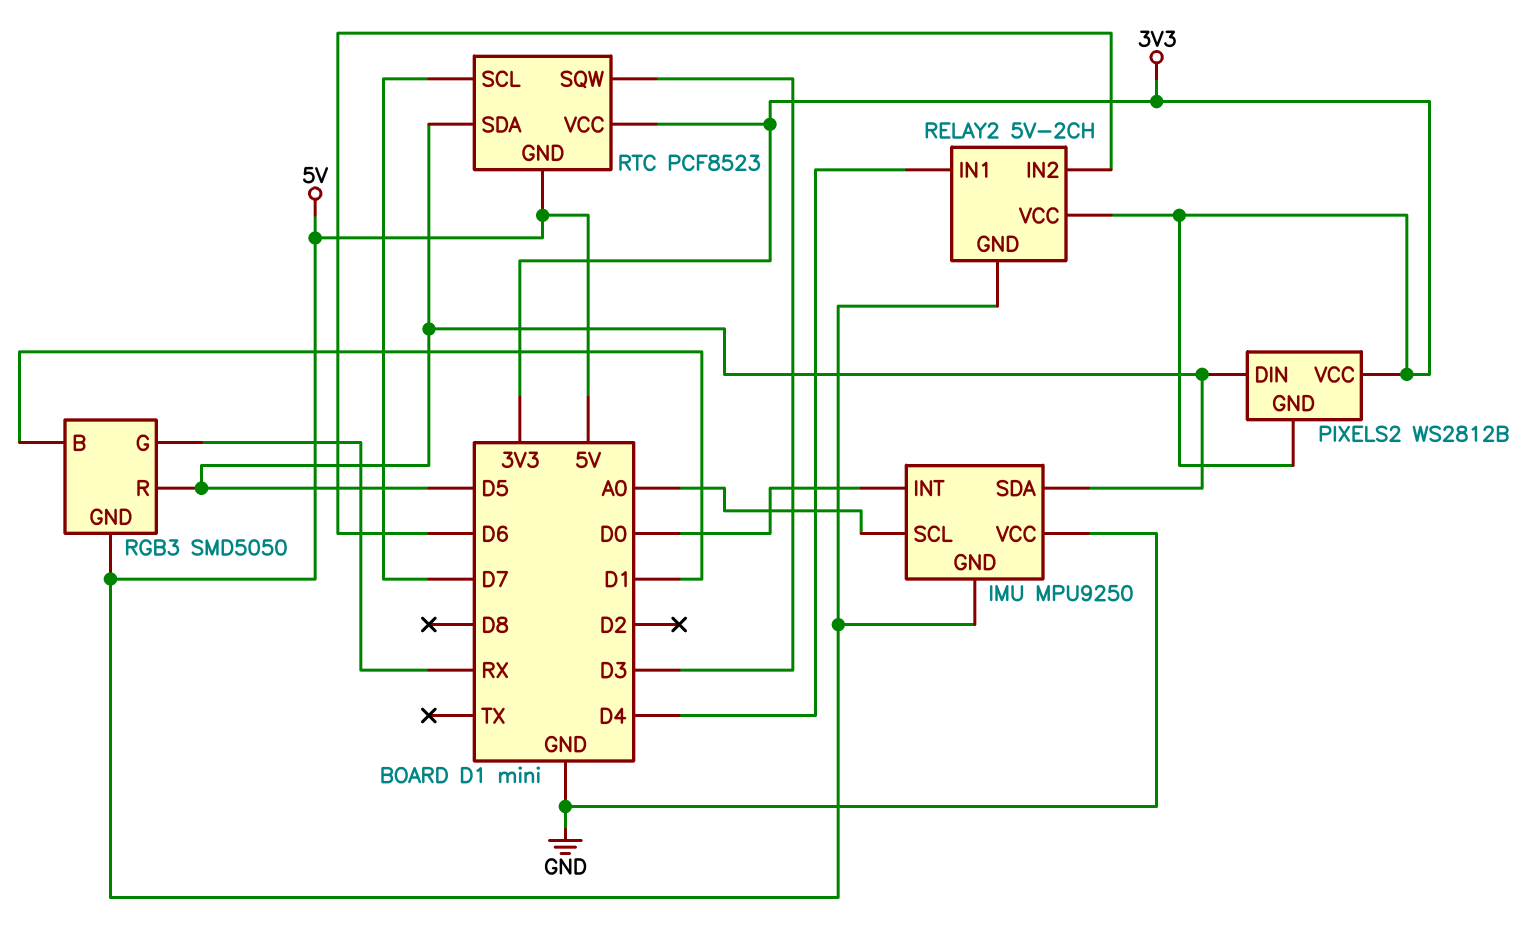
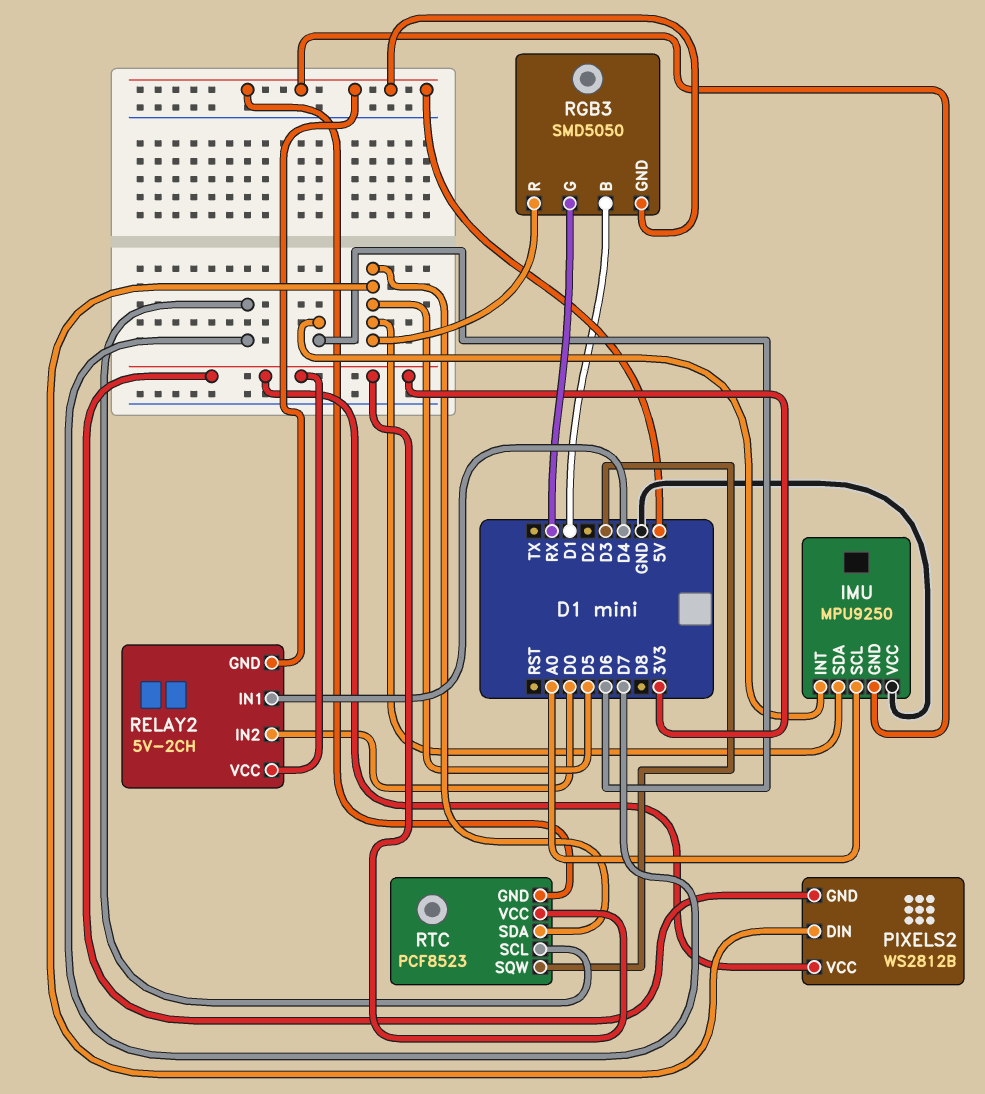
IMU pin INT: D0 -> D6
RELAY2 pin IN2: D6 -> D0

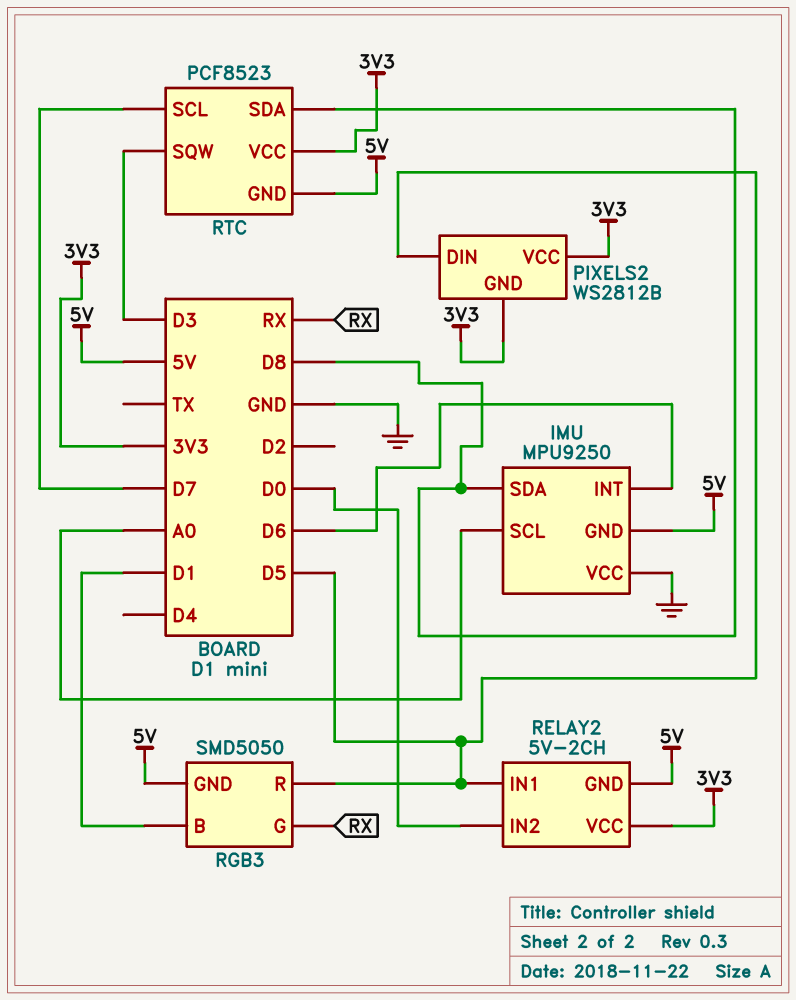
IMU pin SDA: D5 -> D8
RELAY2 pin IN1: D4 -> D5
RTC pin SDA: D5 -> D8

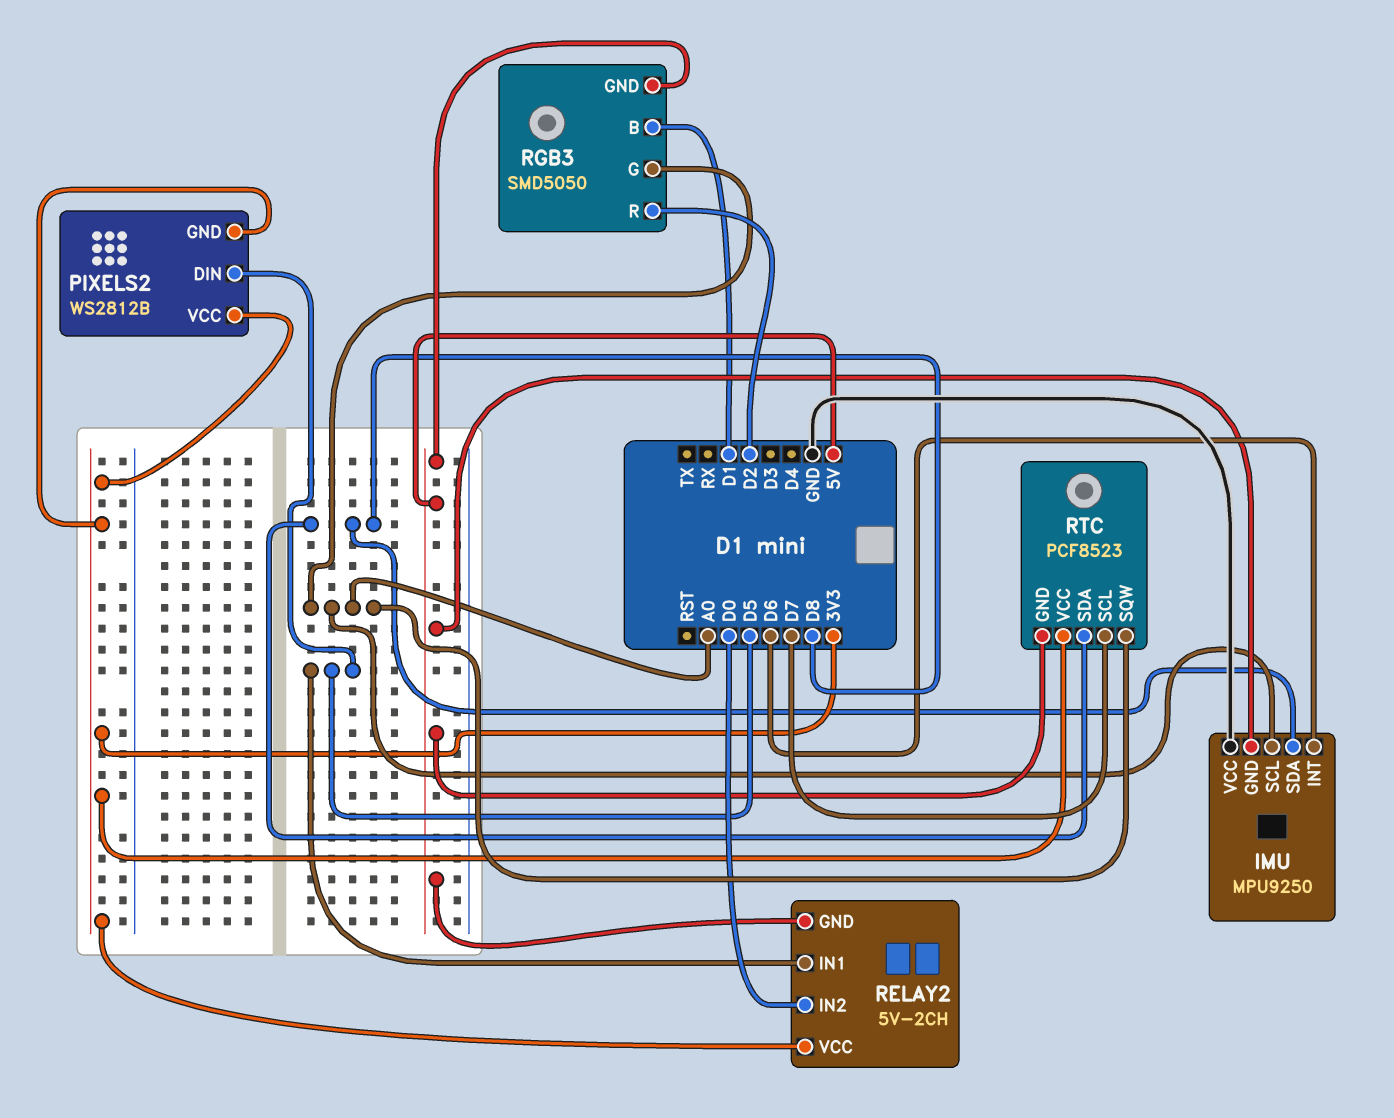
RGB3 pin G: RX -> A0
RGB3 pin R: D5 -> D2
RTC pin SQW: D3 -> A0

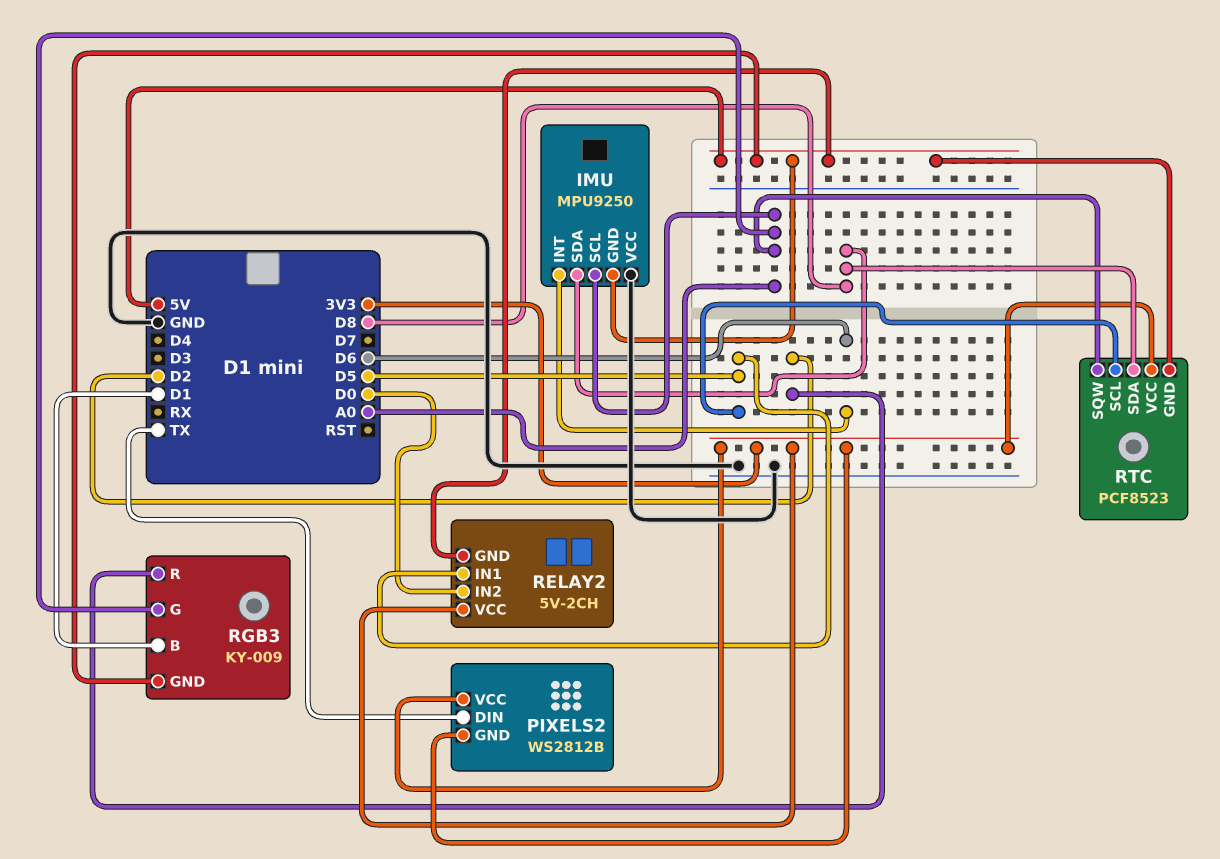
PIXELS2 pin DIN: D5 -> TX
RGB3: SMD5050 -> KY-009
RTC pin SCL: D7 -> D5

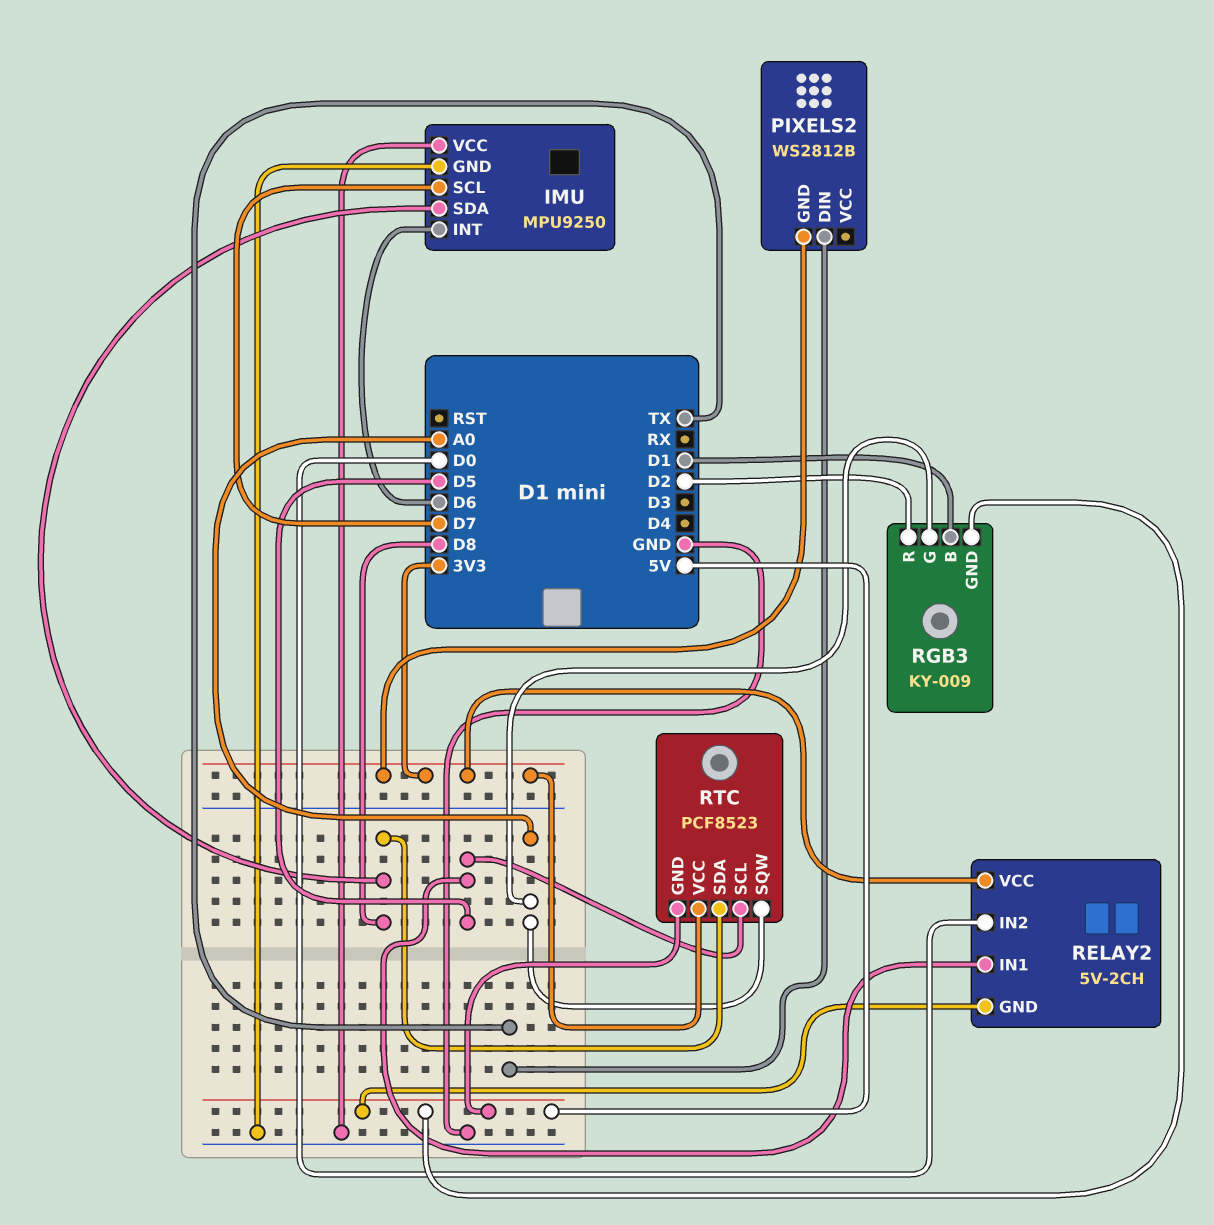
IMU pin GND: 5V -> GND
IMU pin SCL: A0 -> D7
PIXELS2 pin VCC: 3V3 -> none

